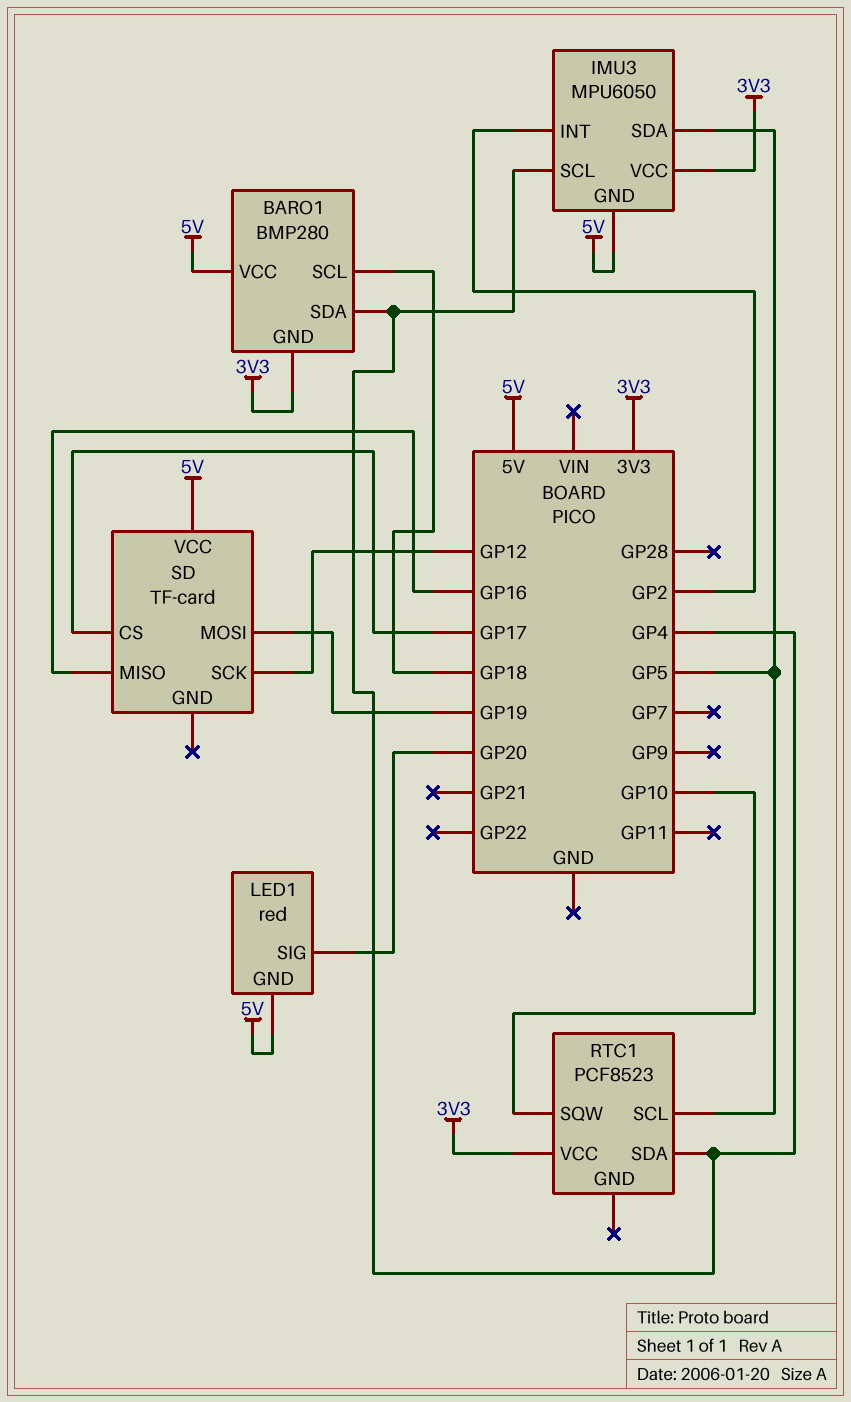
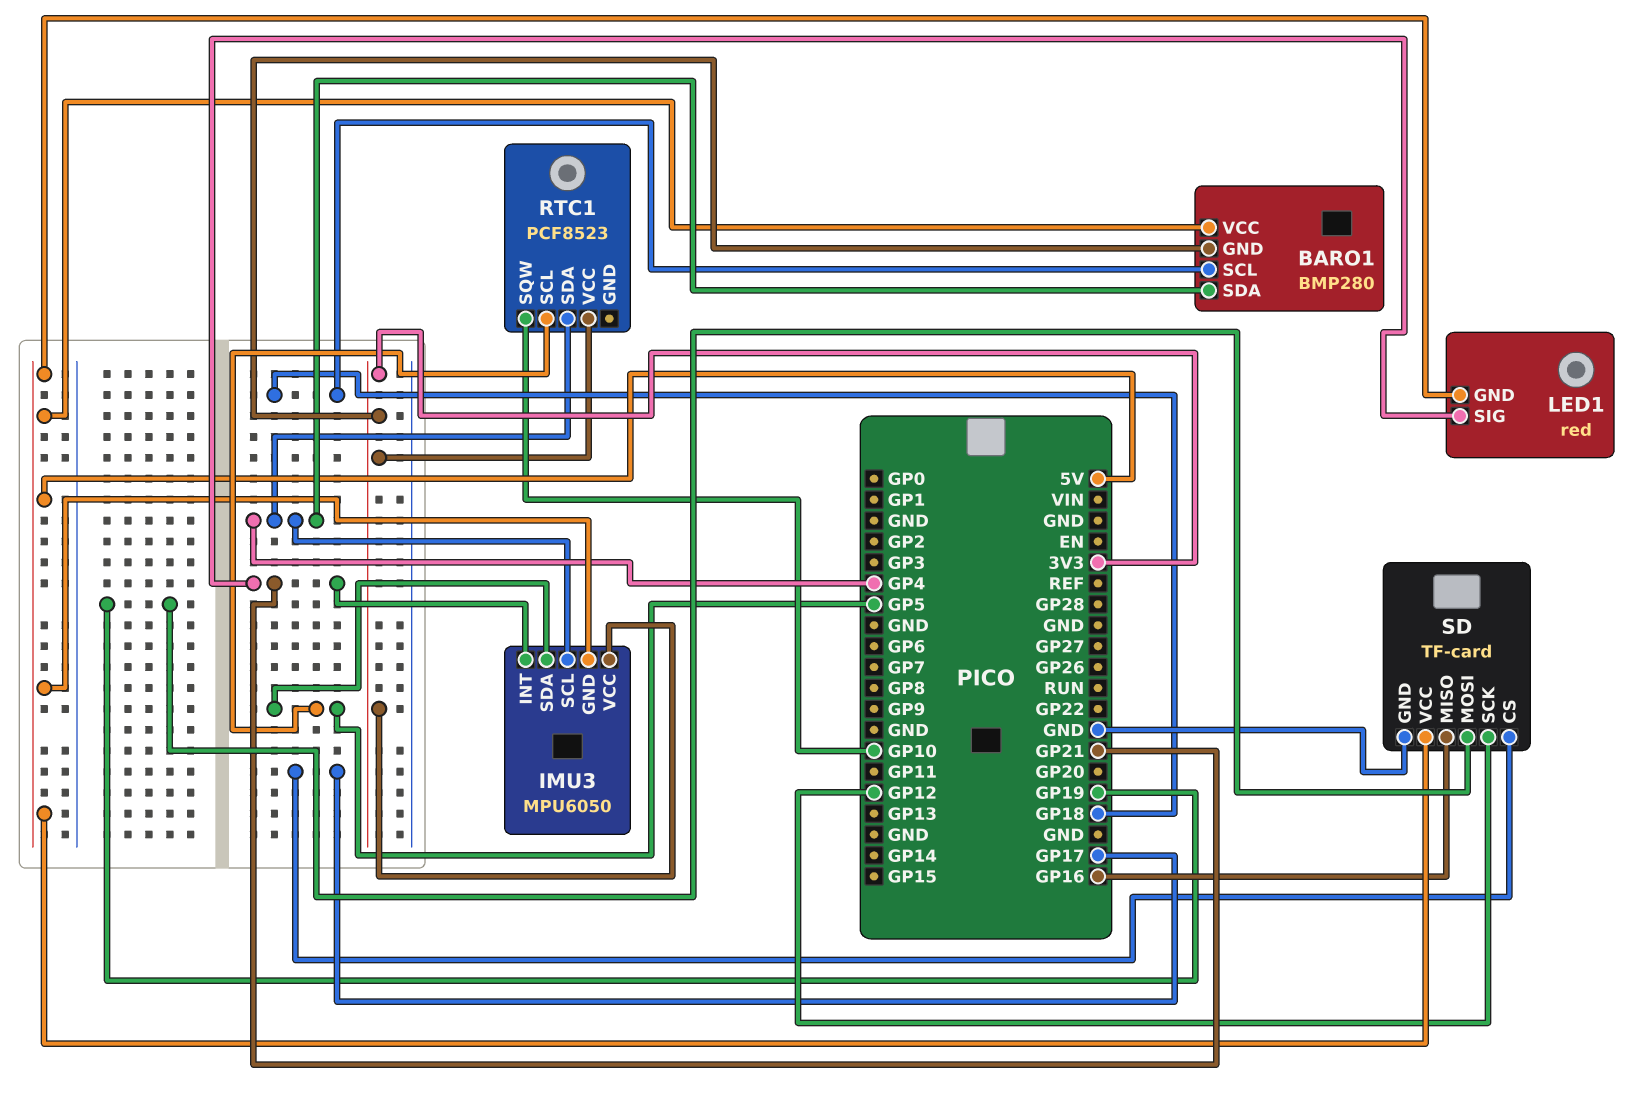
IMU3 pin INT: GP2 -> GP21
LED1 pin SIG: GP20 -> GP21
SD pin GND: none -> GND

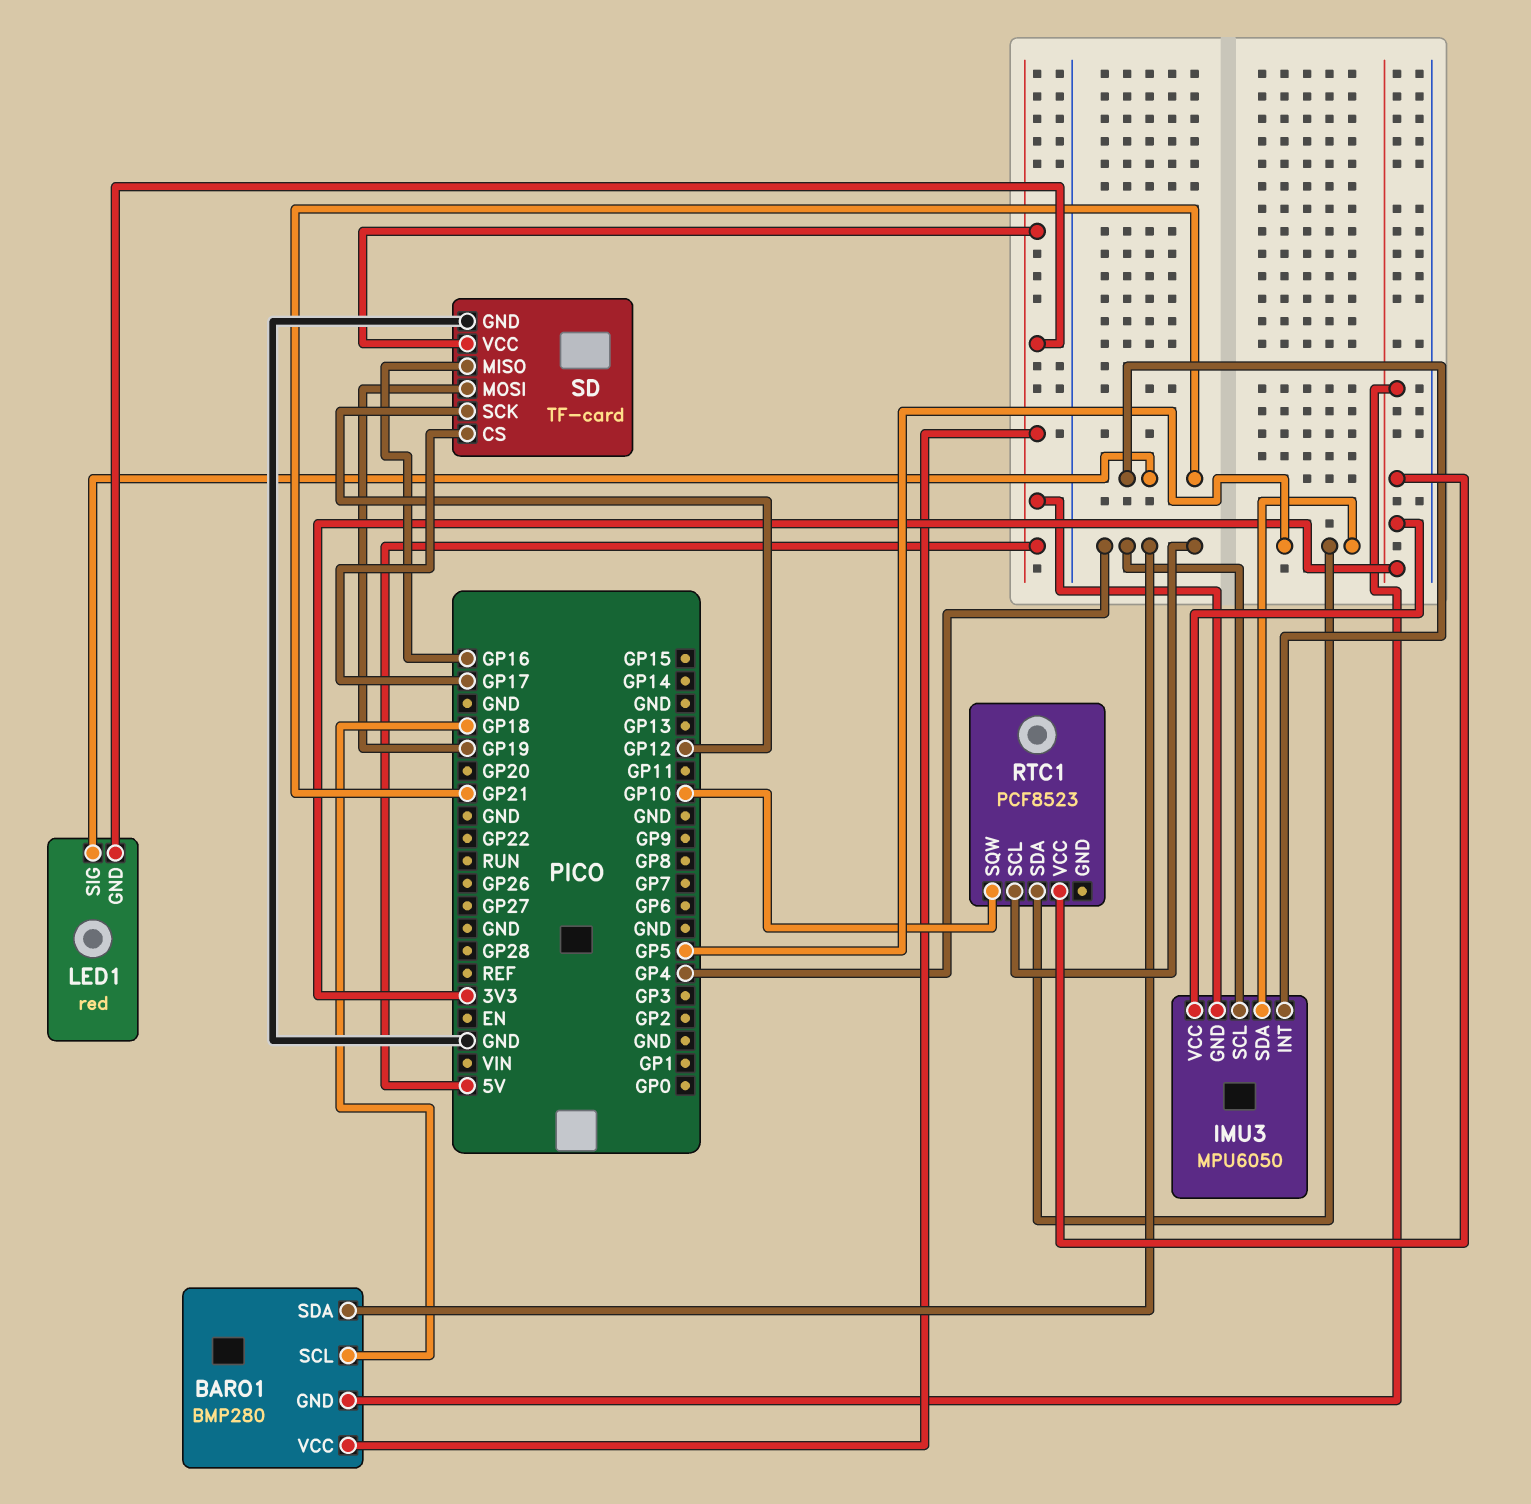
RTC1 pin SCL: GP5 -> GP4
RTC1 pin SDA: GP4 -> GP5

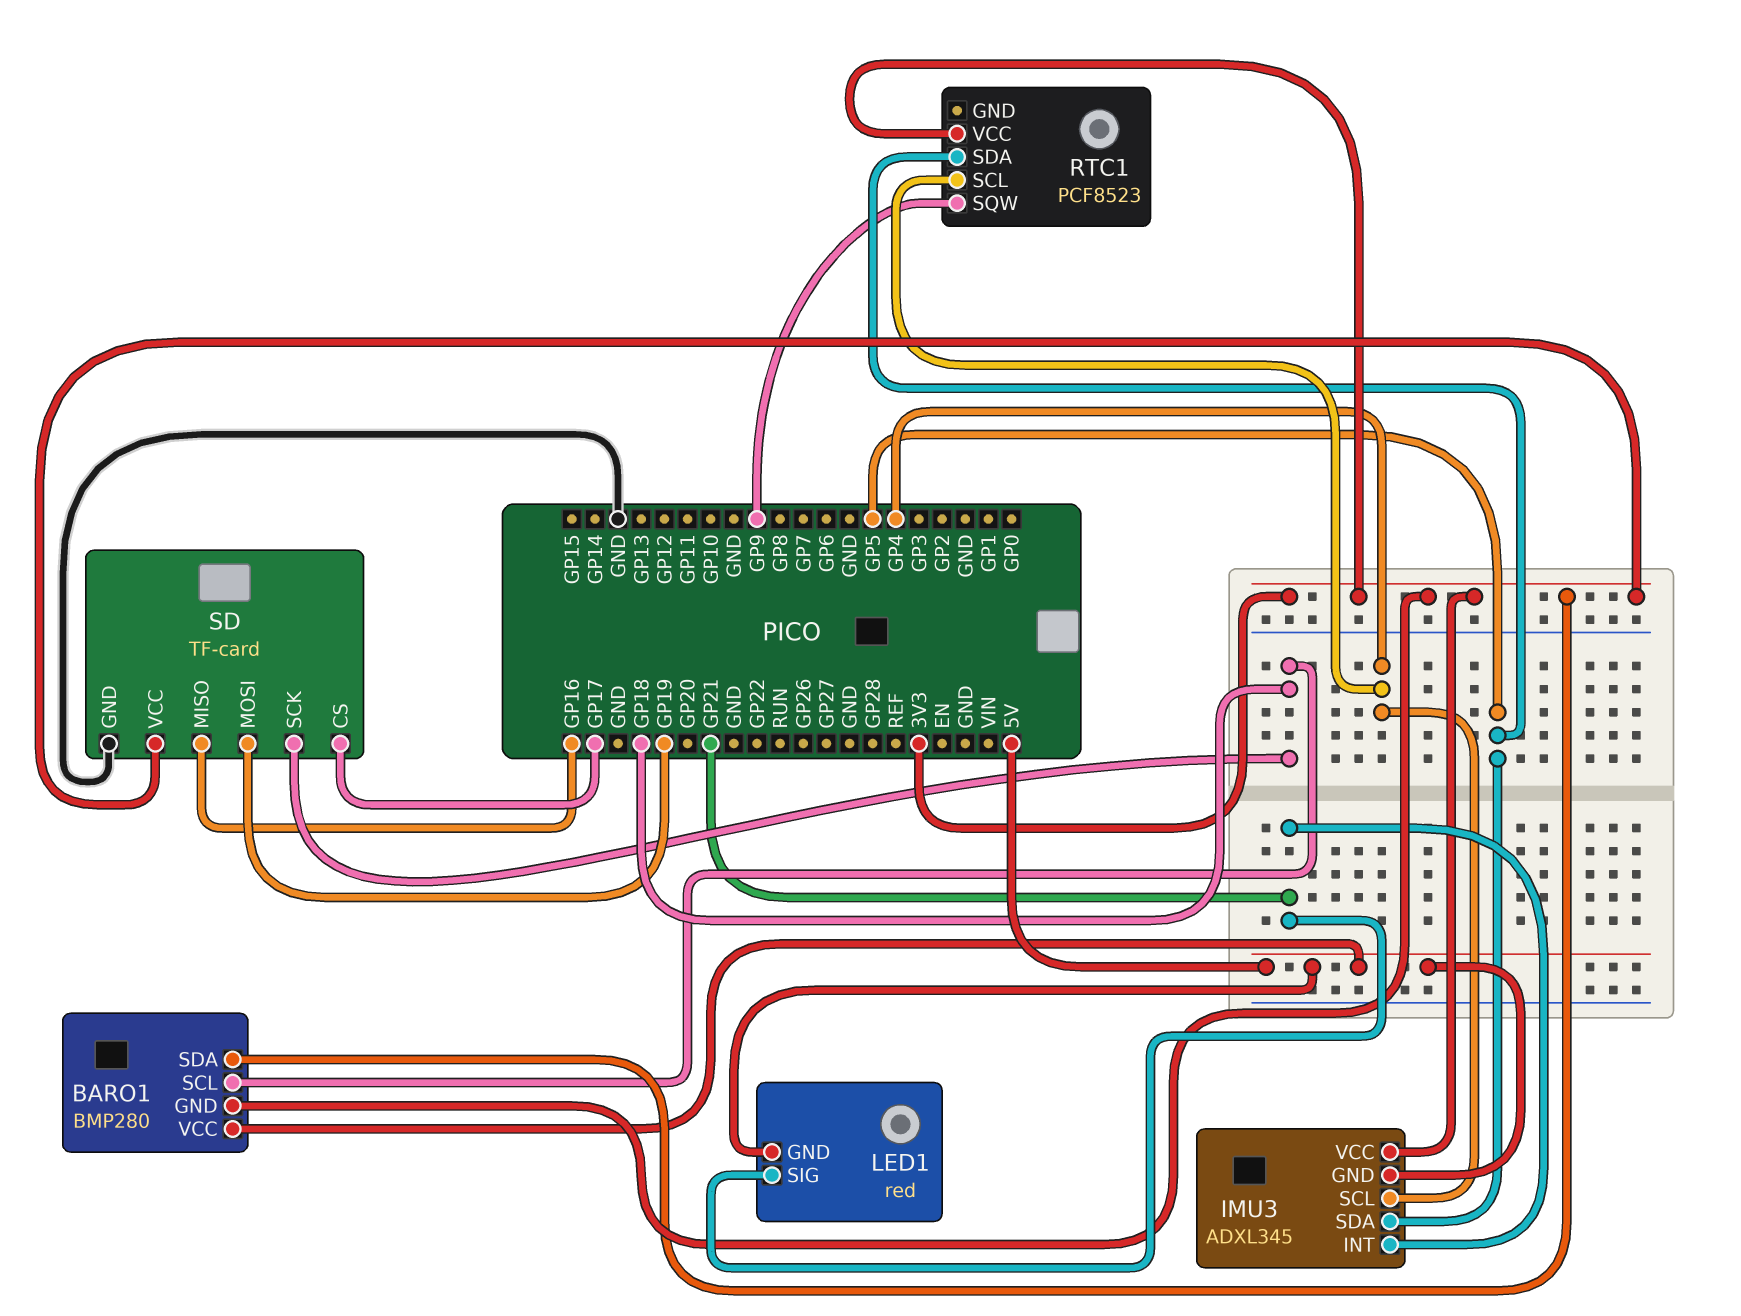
BARO1 pin SDA: GP4 -> 3V3
IMU3: MPU6050 -> ADXL345
RTC1 pin SQW: GP10 -> GP9
SD pin SCK: GP12 -> GP18
SD pin VCC: 5V -> 3V3

